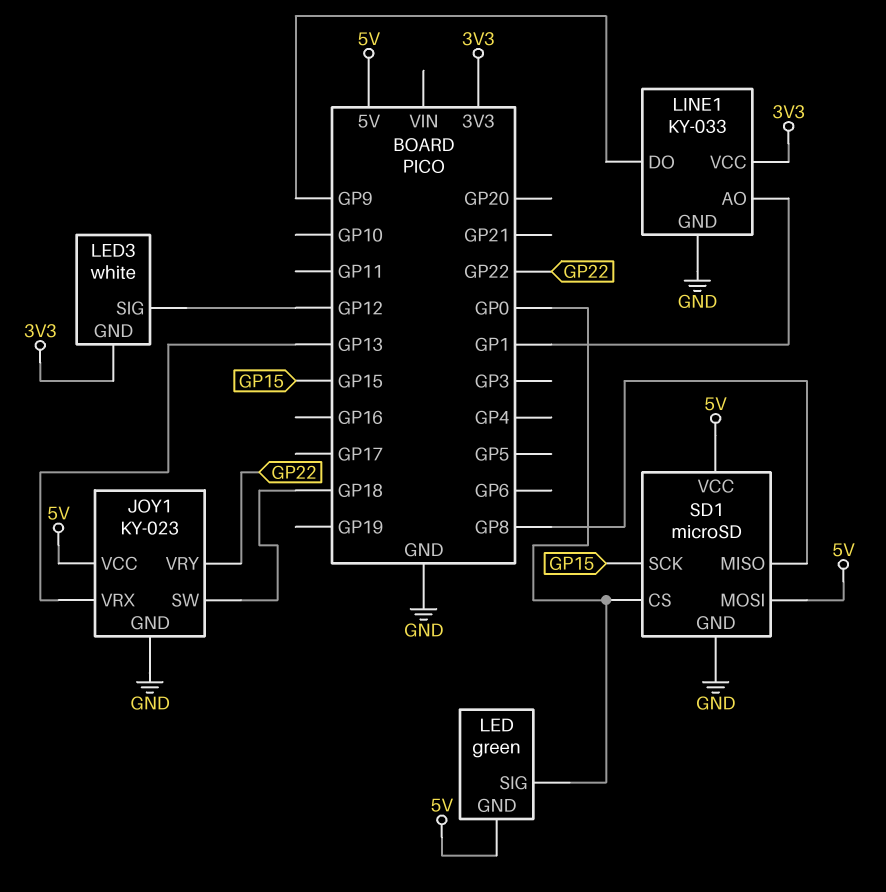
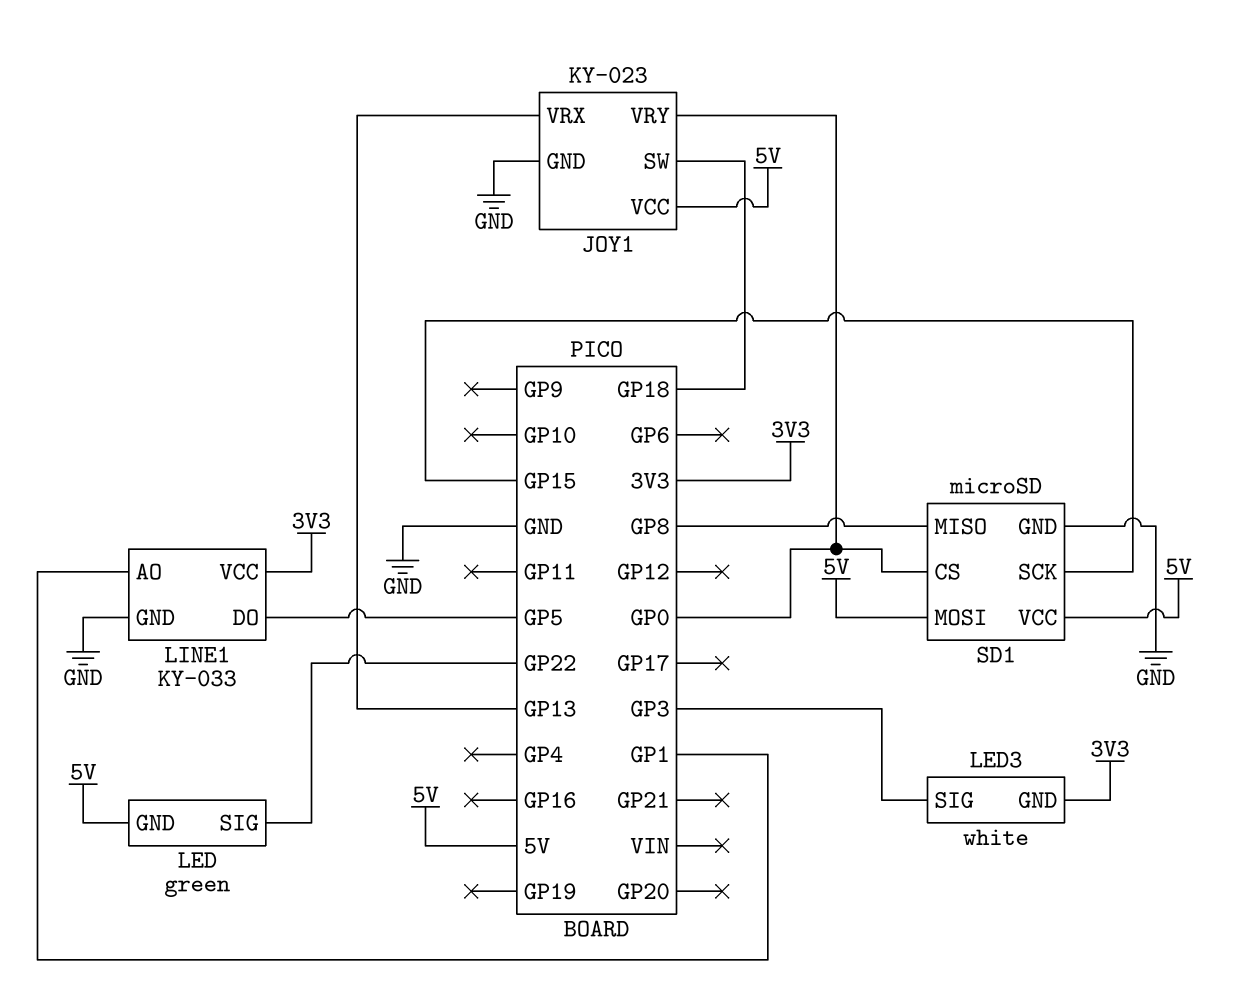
JOY1 pin VRY: GP22 -> GP0
LED pin SIG: GP0 -> GP22
LED3 pin SIG: GP12 -> GP3
LINE1 pin DO: GP9 -> GP5

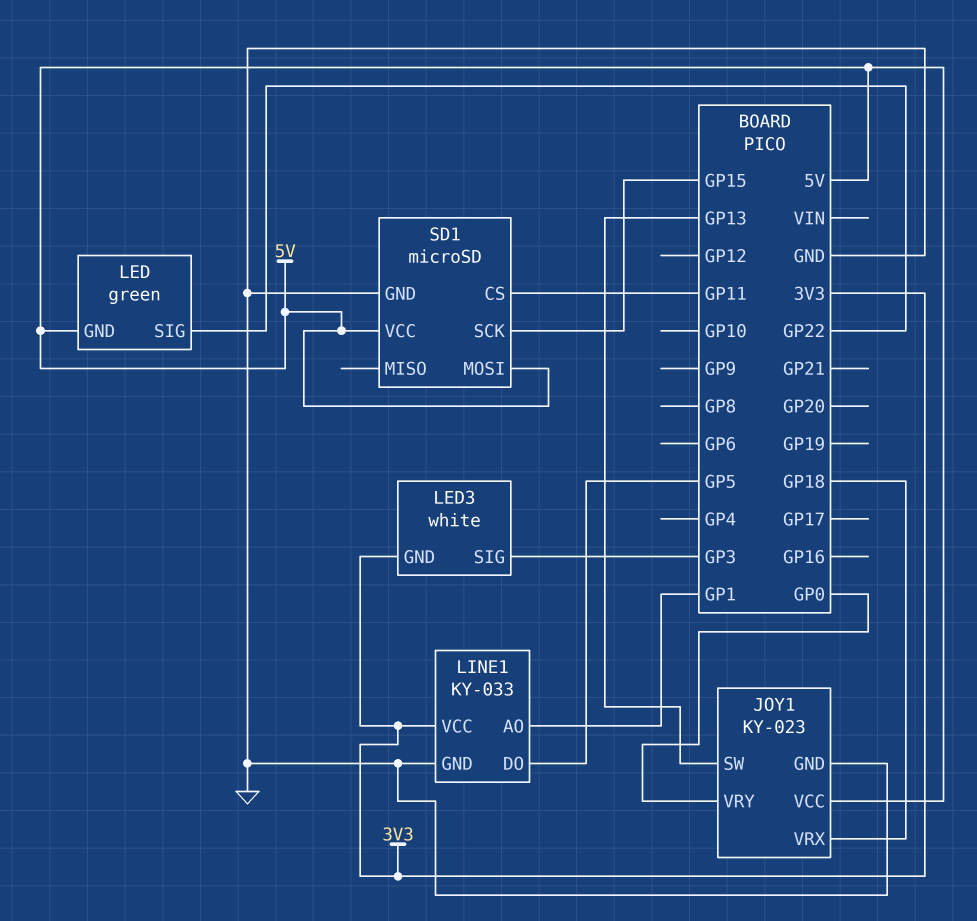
JOY1 pin SW: GP18 -> GP13
JOY1 pin VRX: GP13 -> GP18
SD1 pin CS: GP0 -> GP11
SD1 pin MISO: GP8 -> none

